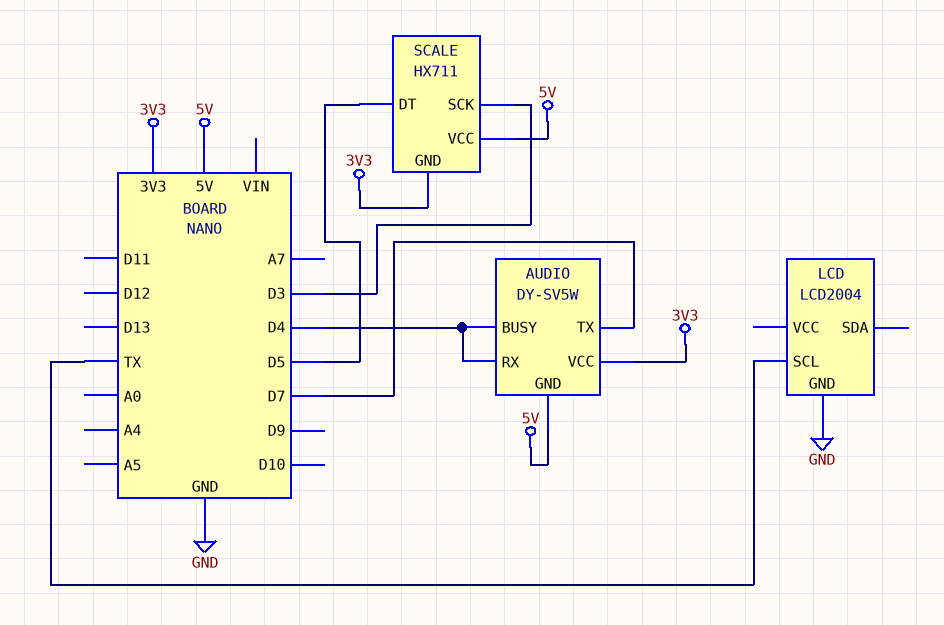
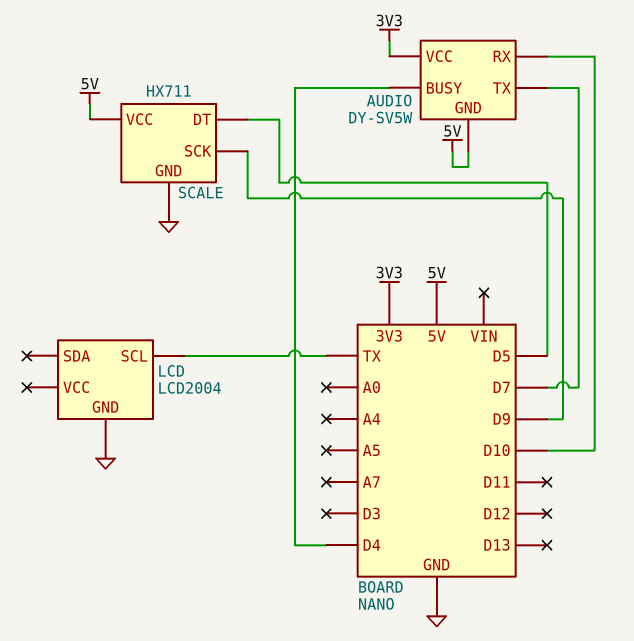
AUDIO pin RX: D4 -> D10
SCALE pin GND: 3V3 -> GND
SCALE pin SCK: D3 -> D9

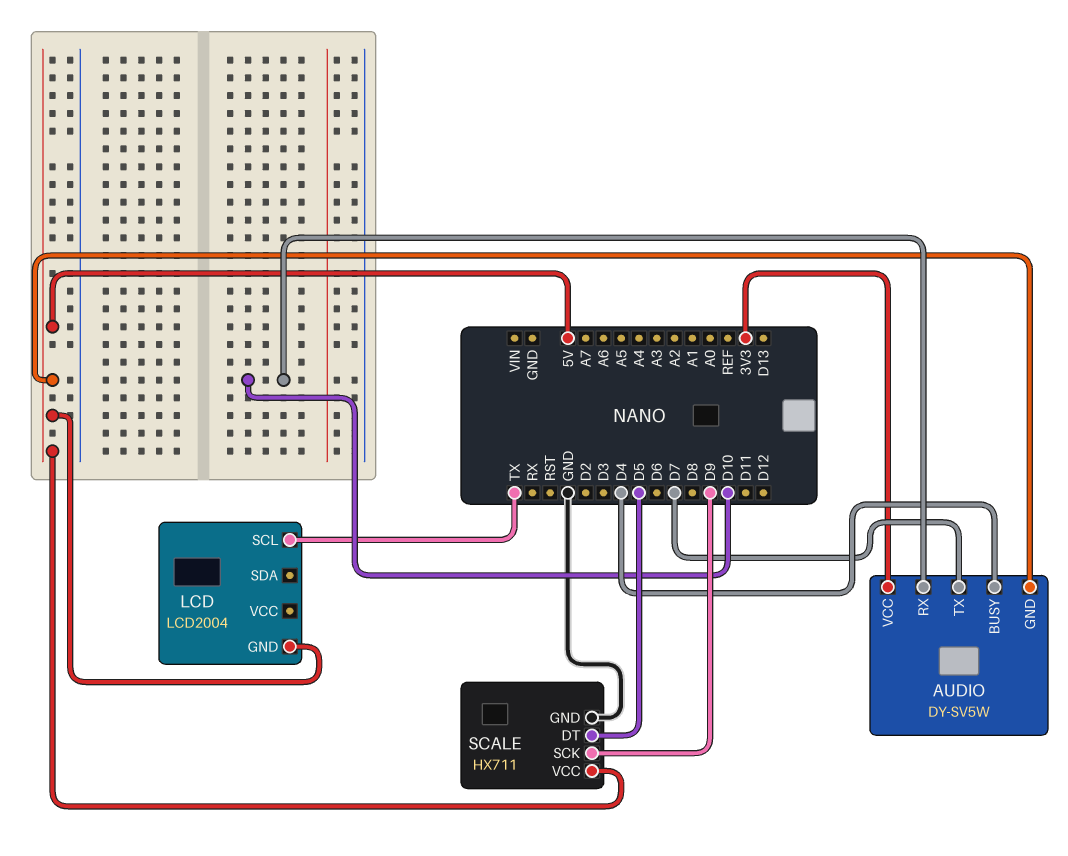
LCD pin GND: GND -> 5V

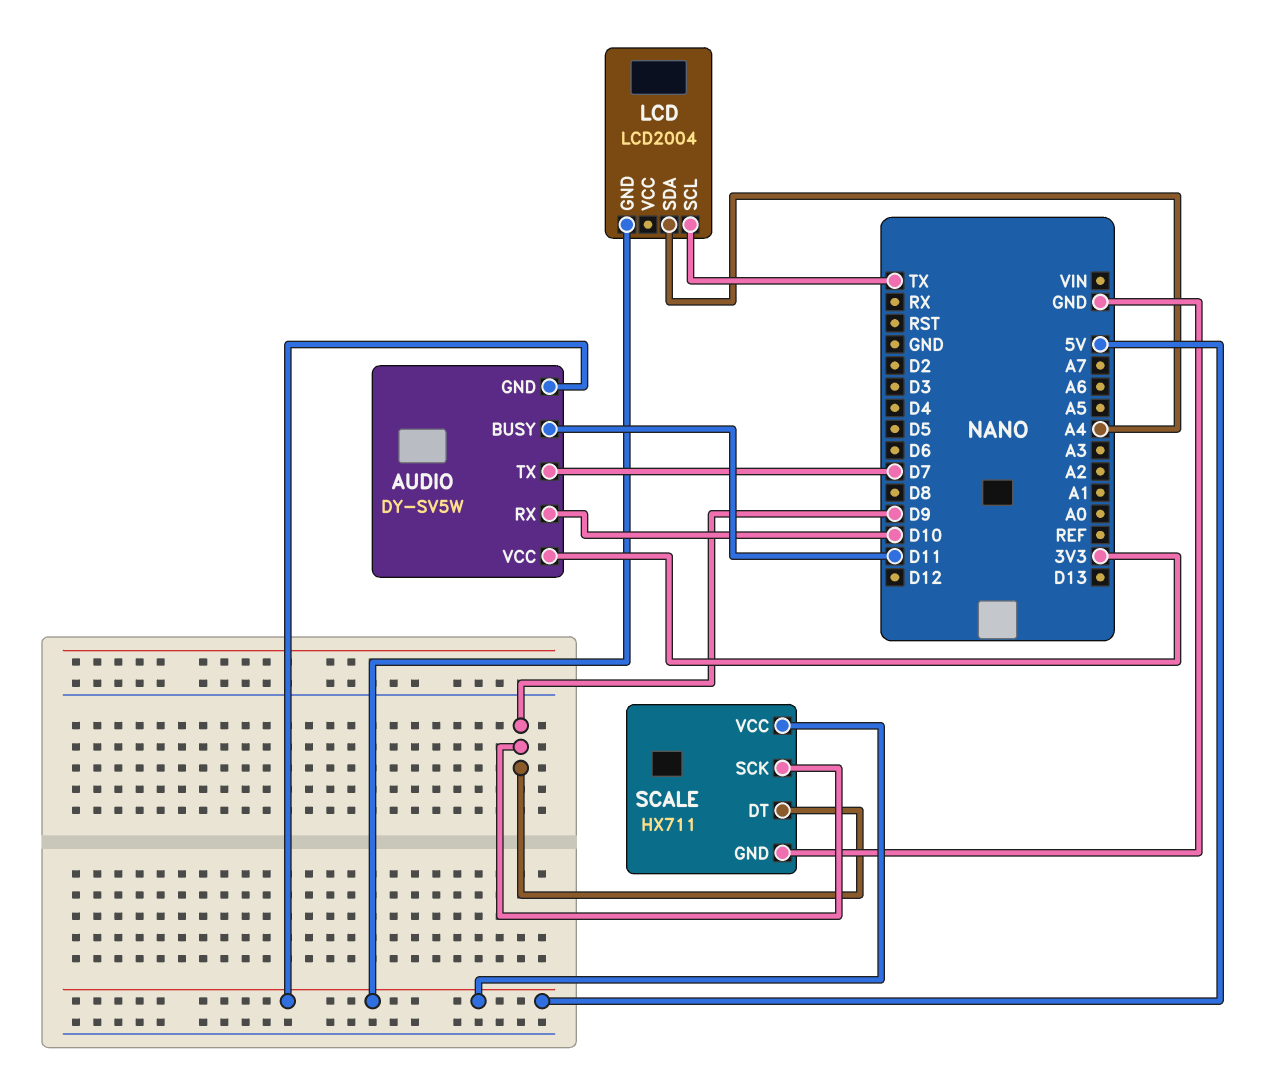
AUDIO pin BUSY: D4 -> D11
LCD pin SDA: none -> A4
SCALE pin DT: D5 -> D9

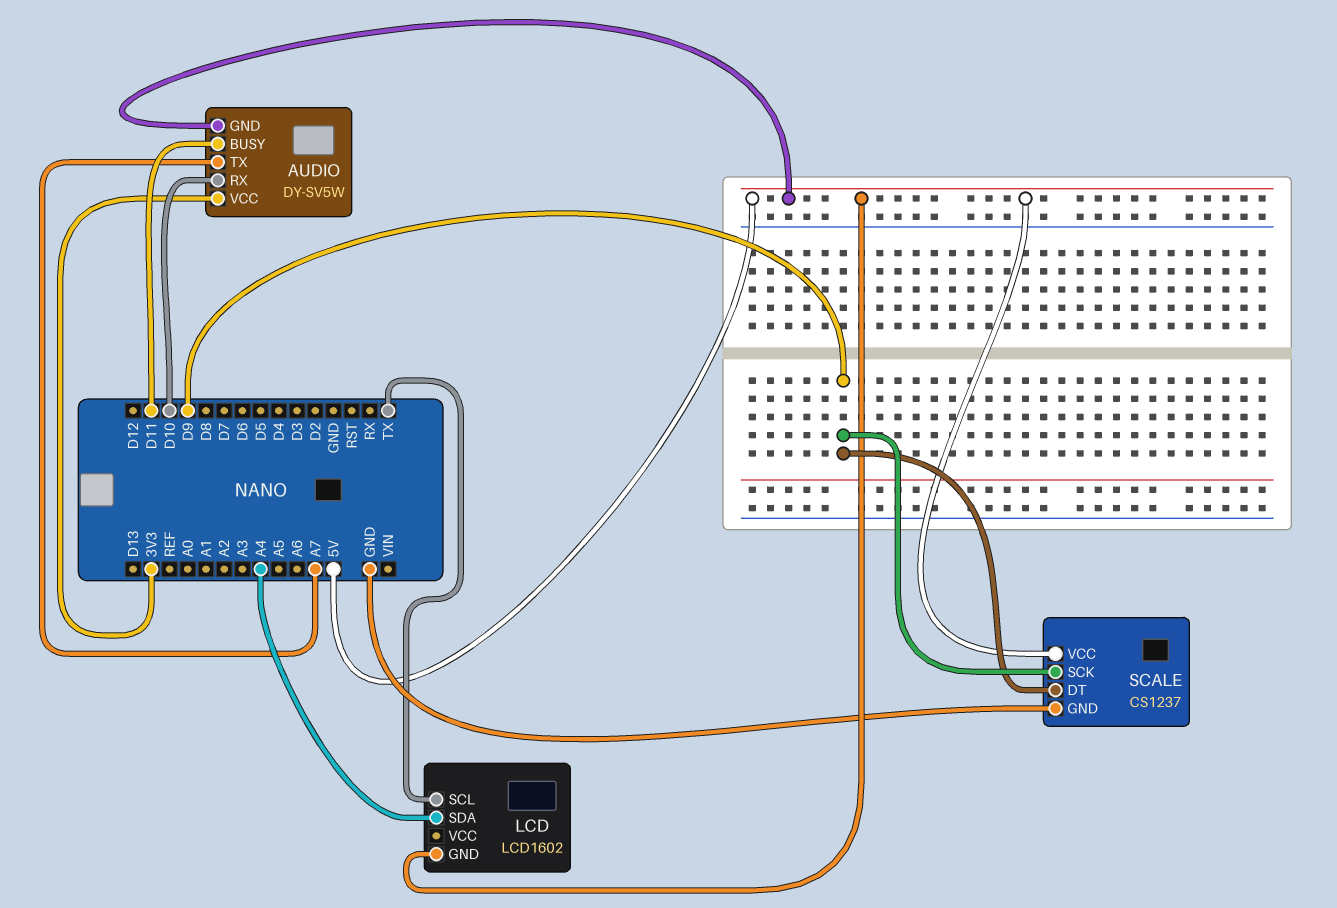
AUDIO pin TX: D7 -> A7
LCD: LCD2004 -> LCD1602
SCALE: HX711 -> CS1237

